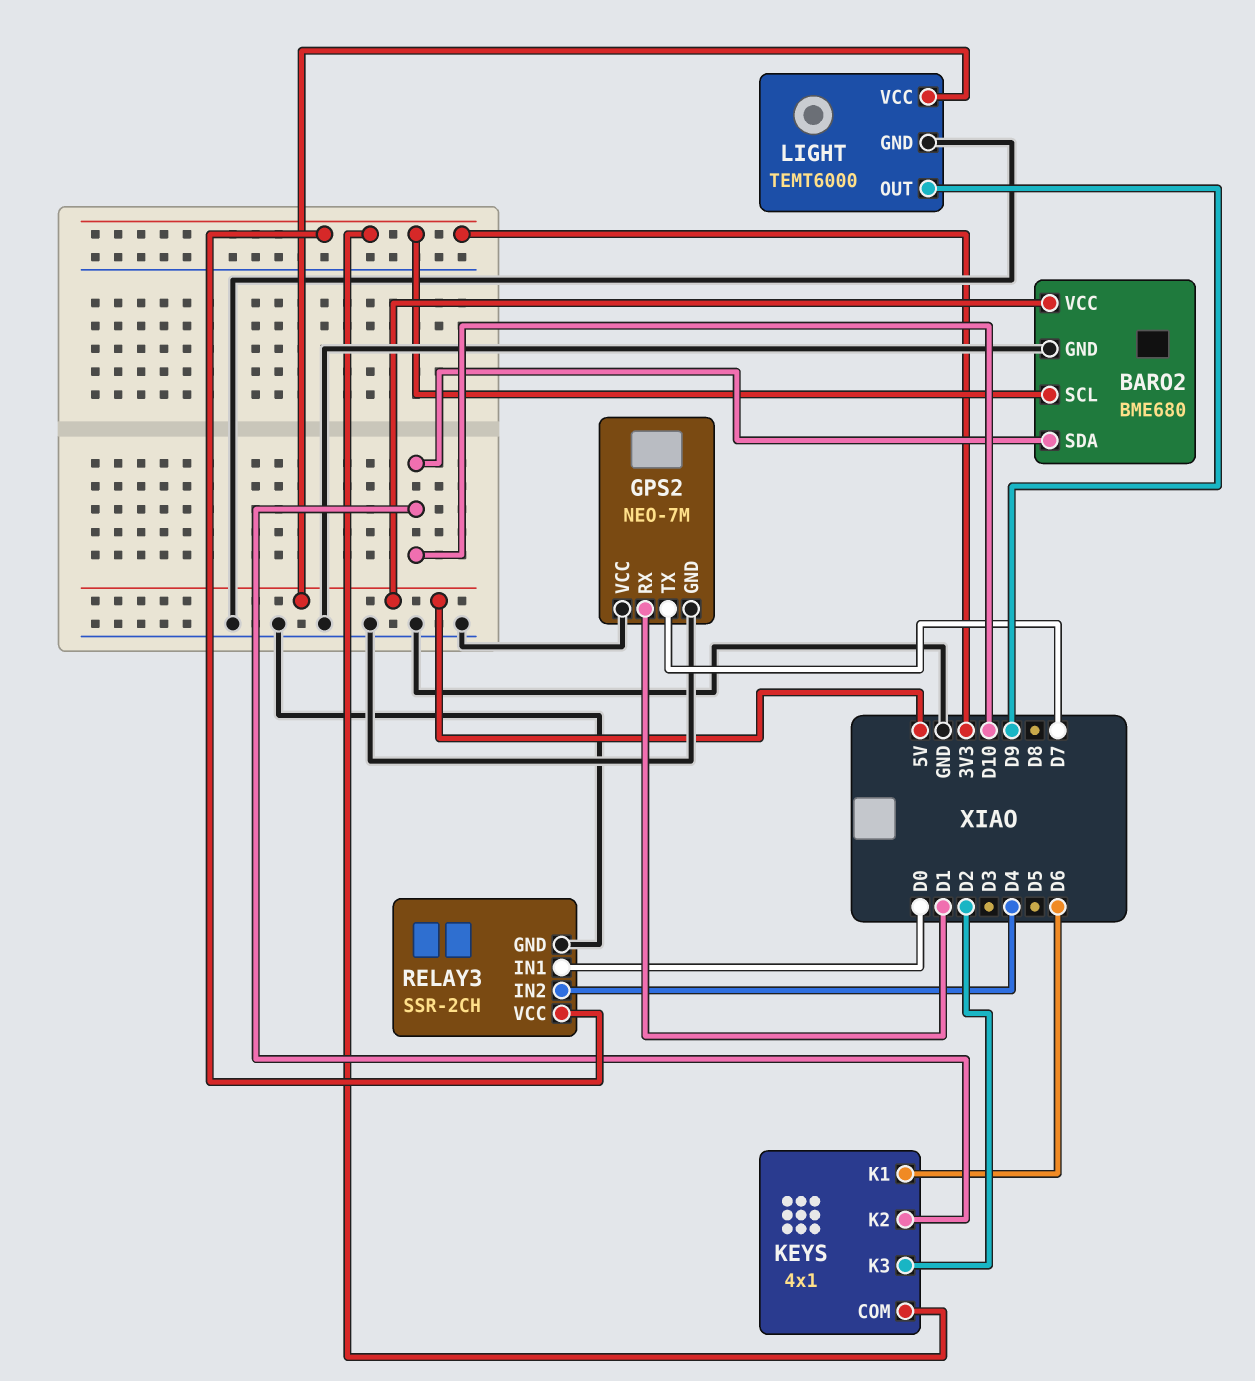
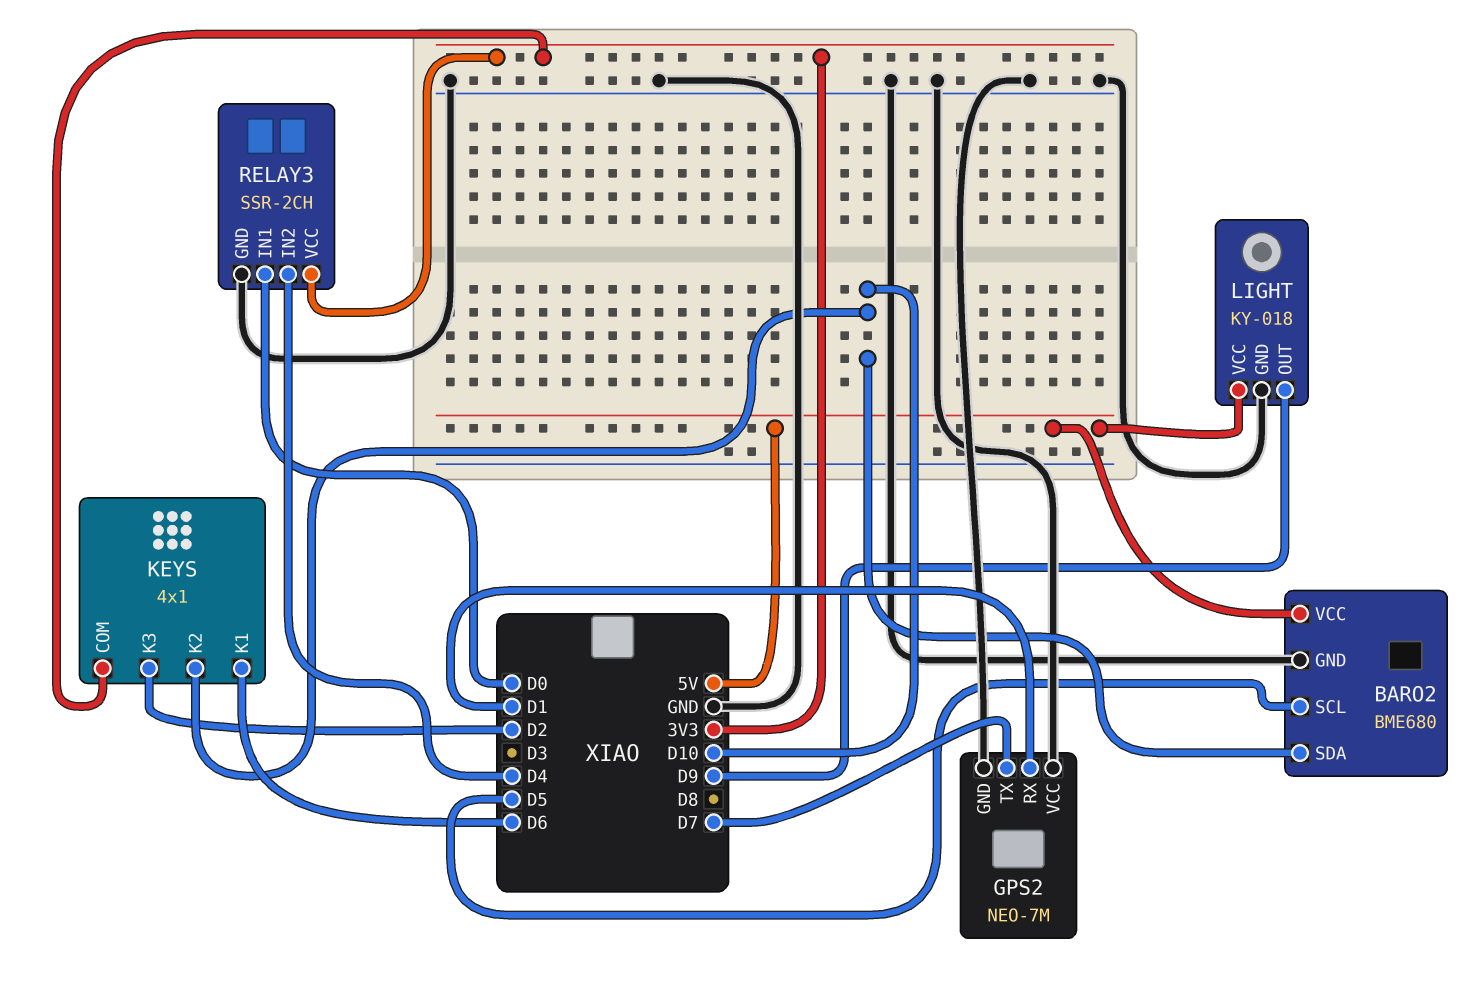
BARO2 pin SCL: 3V3 -> D5
LIGHT: TEMT6000 -> KY-018

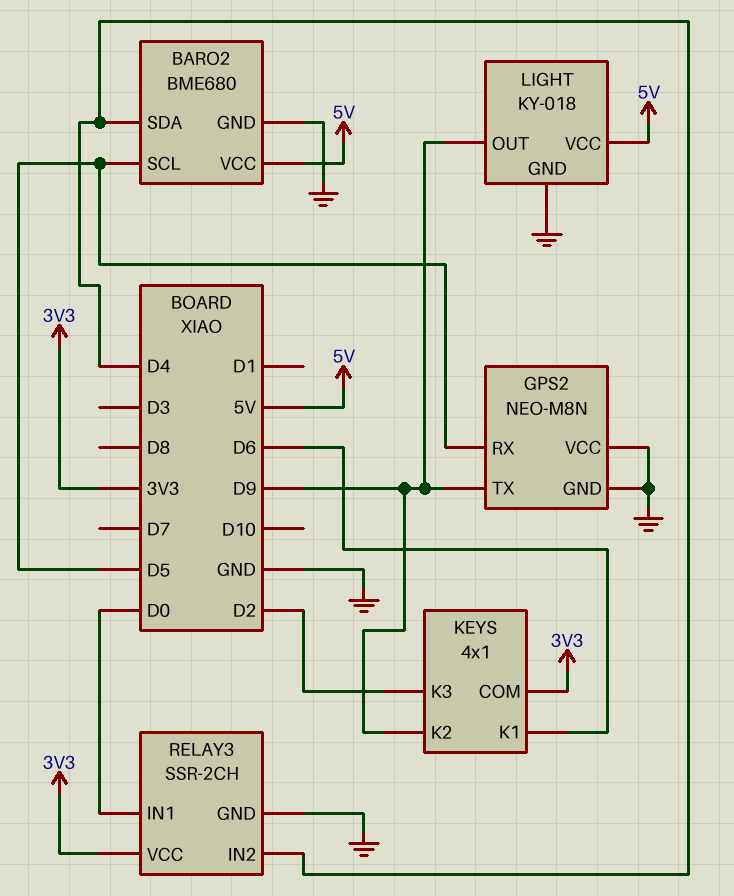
BARO2 pin SDA: D10 -> D4
GPS2: NEO-7M -> NEO-M8N
GPS2 pin RX: D1 -> D5
GPS2 pin TX: D7 -> D9
KEYS pin K2: D10 -> D9

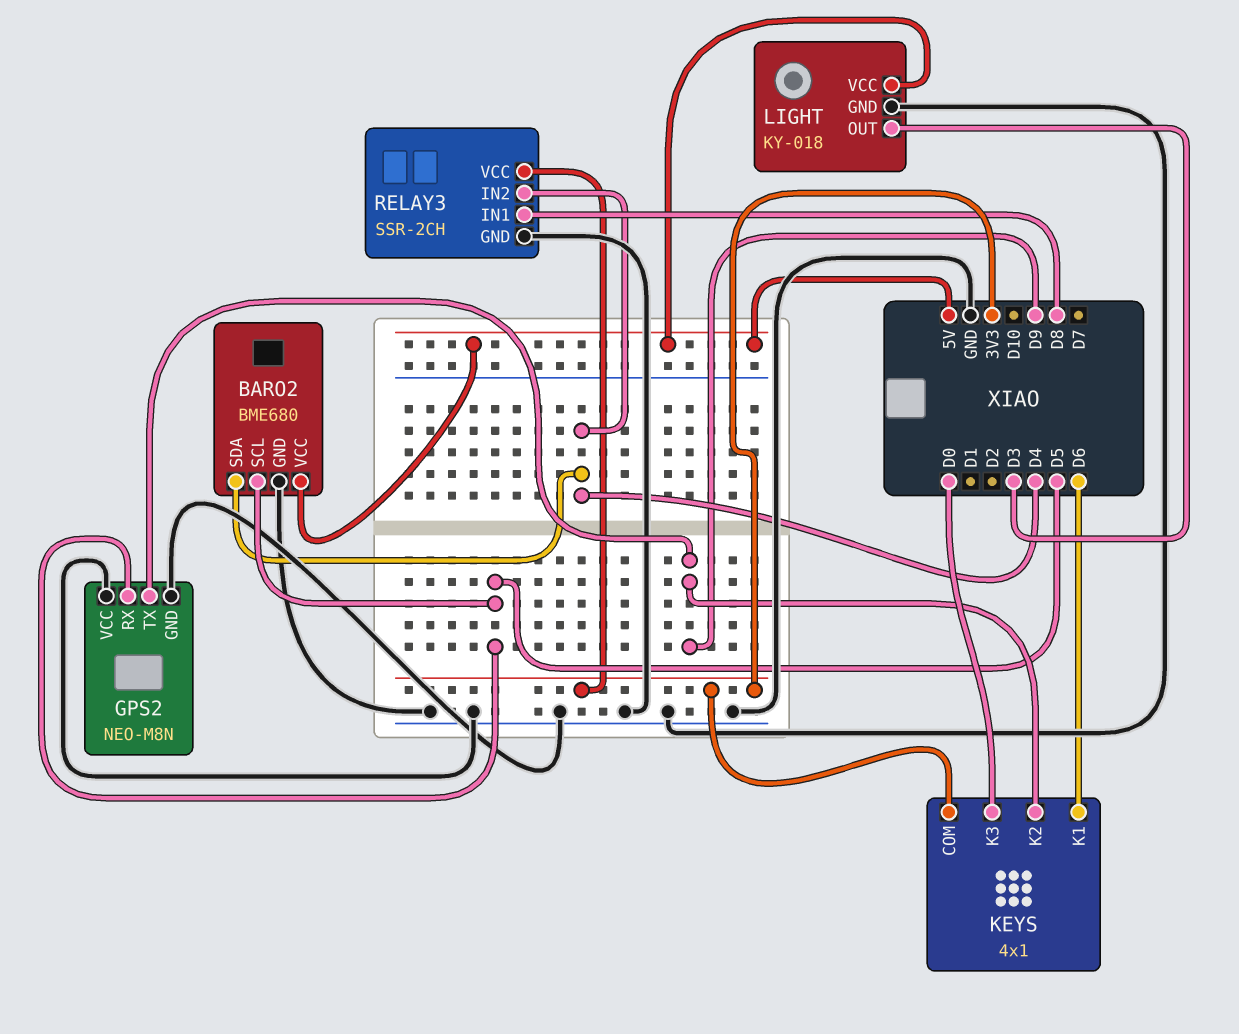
KEYS pin K3: D2 -> D0
LIGHT pin OUT: D9 -> D3
RELAY3 pin IN1: D0 -> D8

